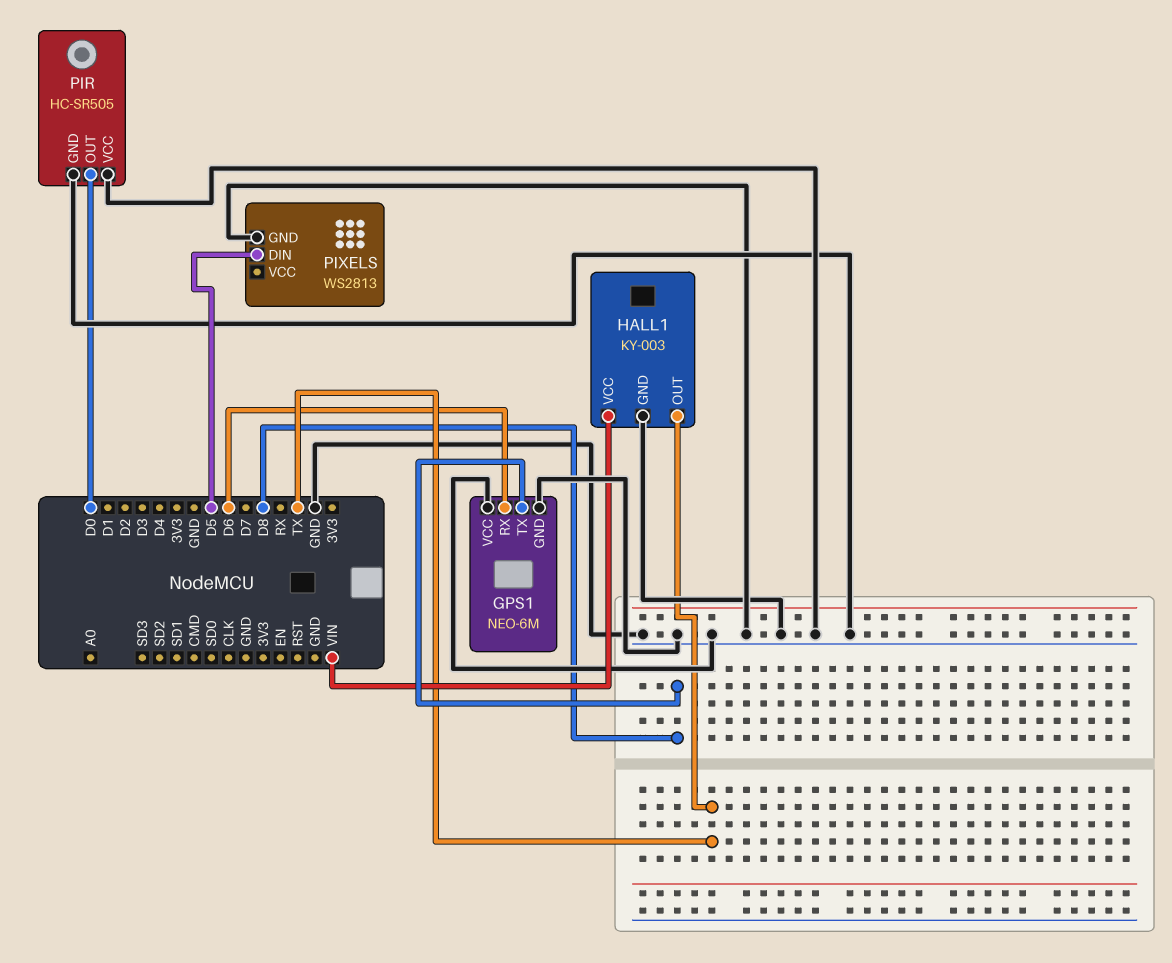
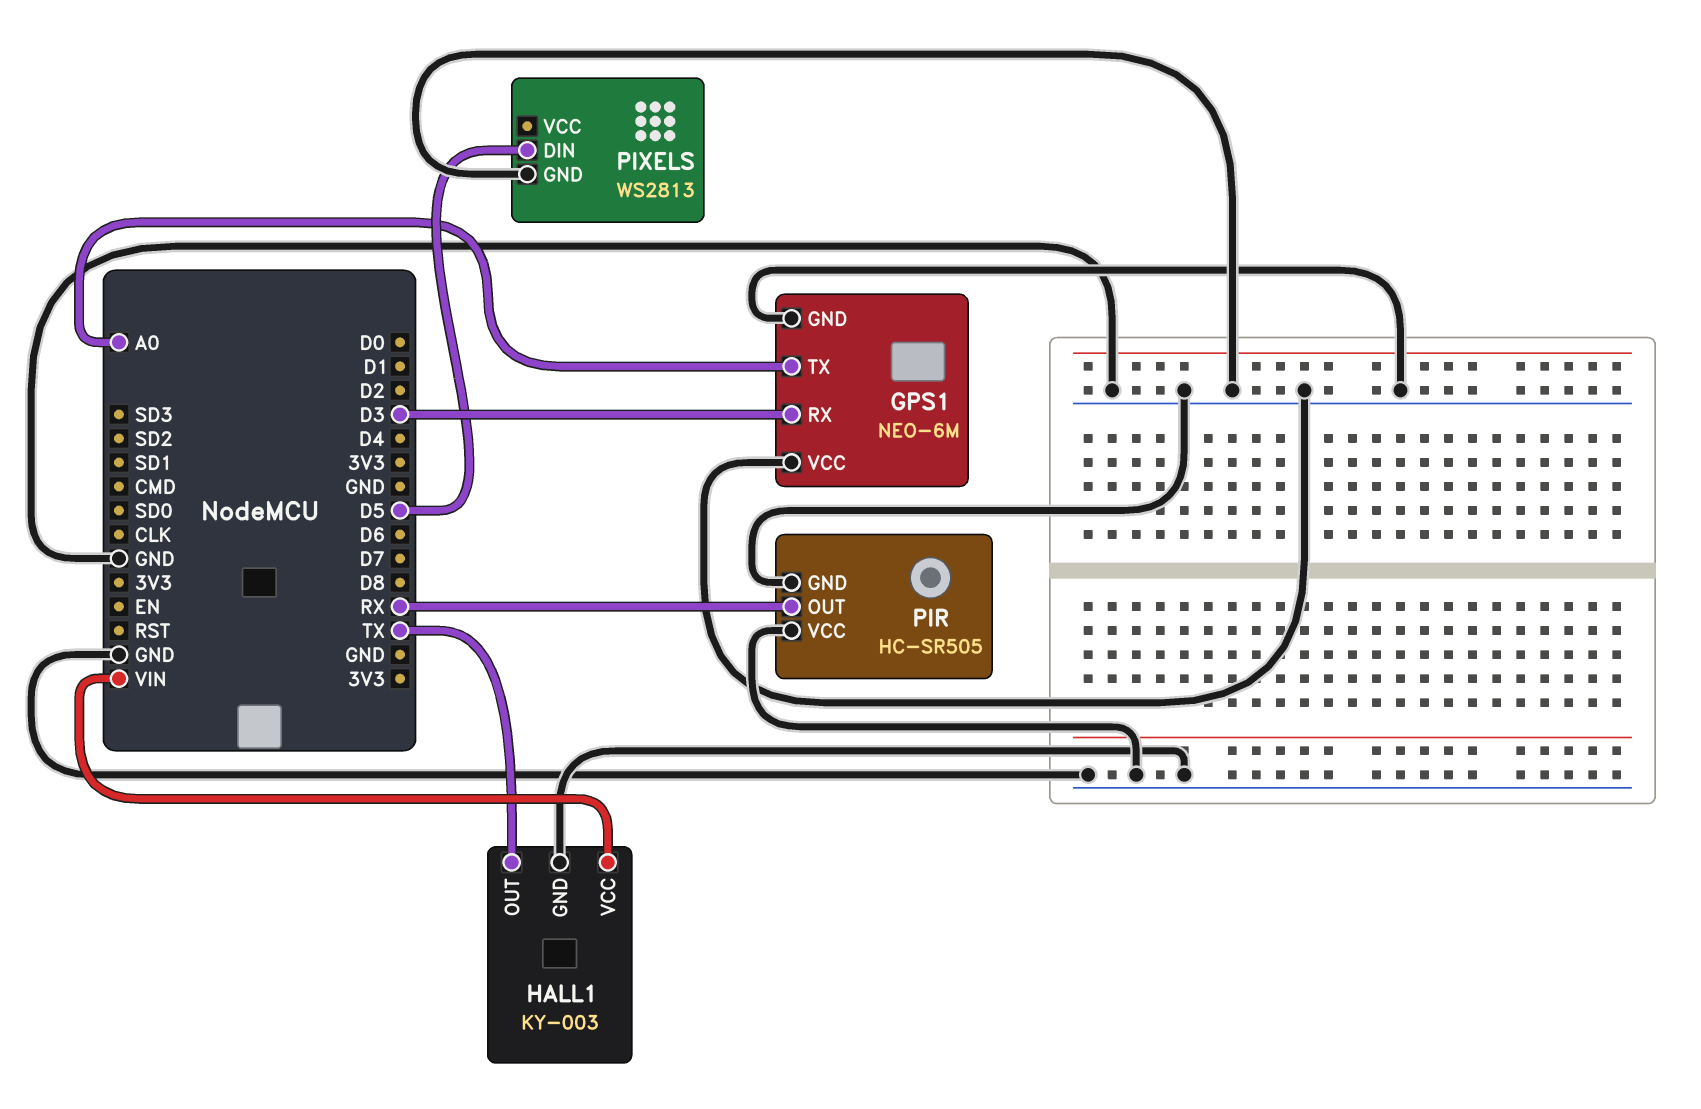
GPS1 pin RX: D6 -> D3
GPS1 pin TX: D8 -> A0
PIR pin OUT: D0 -> RX

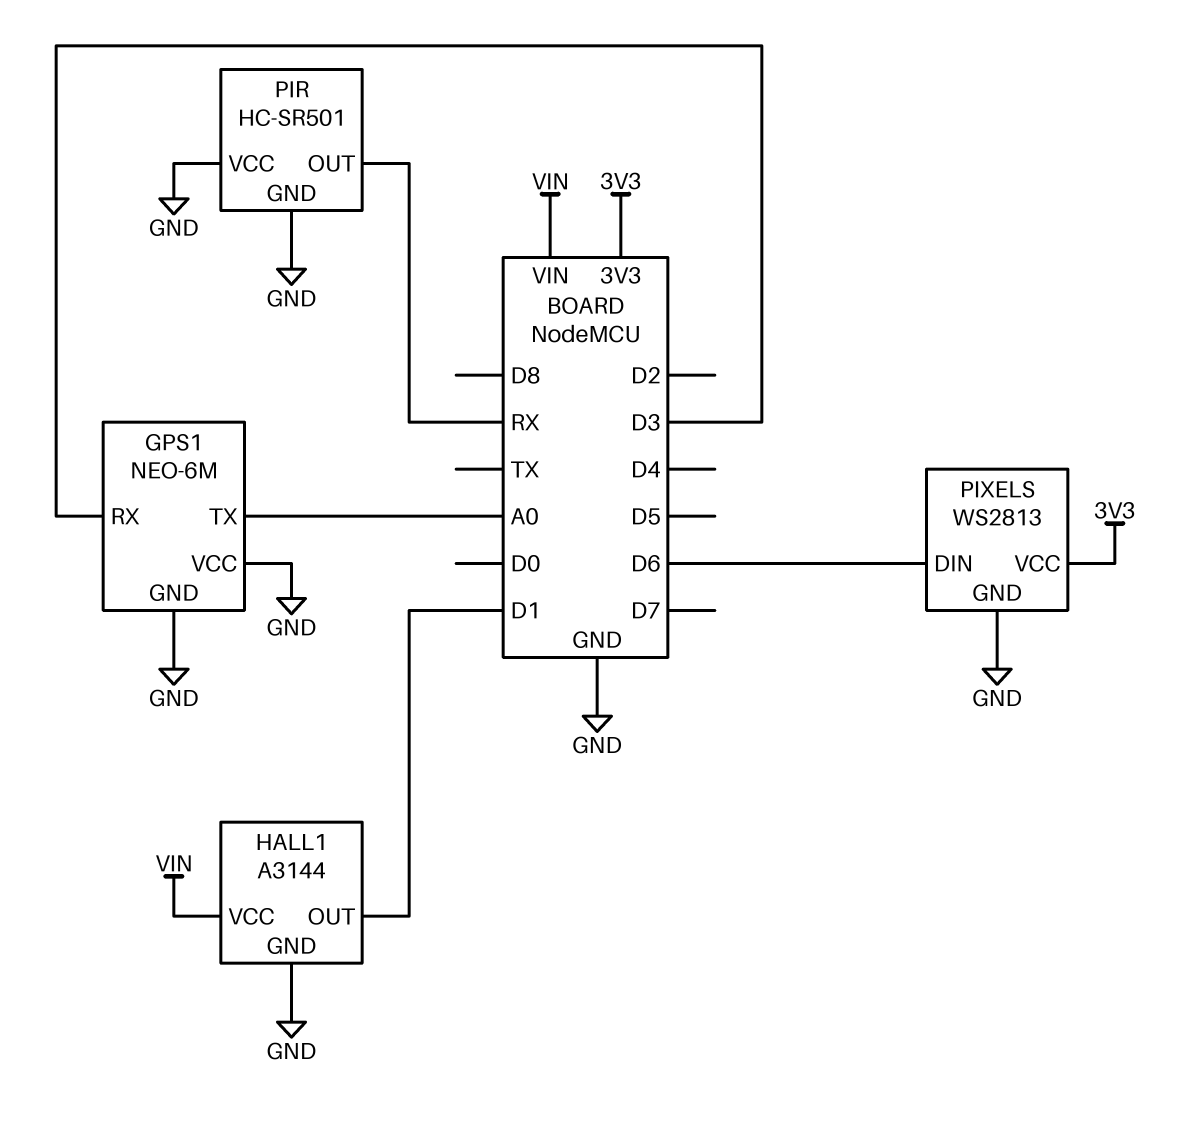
HALL1: KY-003 -> A3144
HALL1 pin OUT: TX -> D1
PIR: HC-SR505 -> HC-SR501
PIXELS pin DIN: D5 -> D6
PIXELS pin VCC: none -> 3V3

